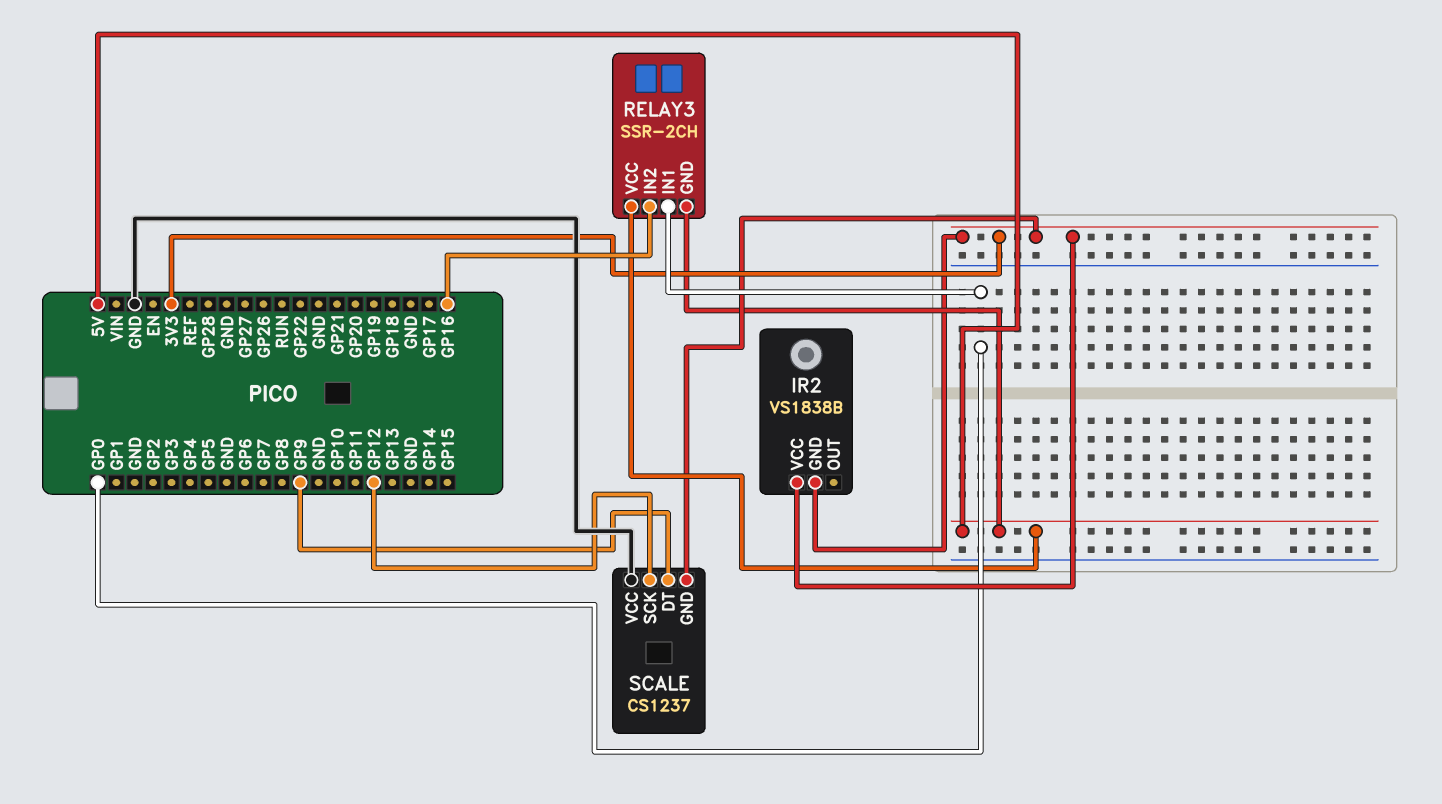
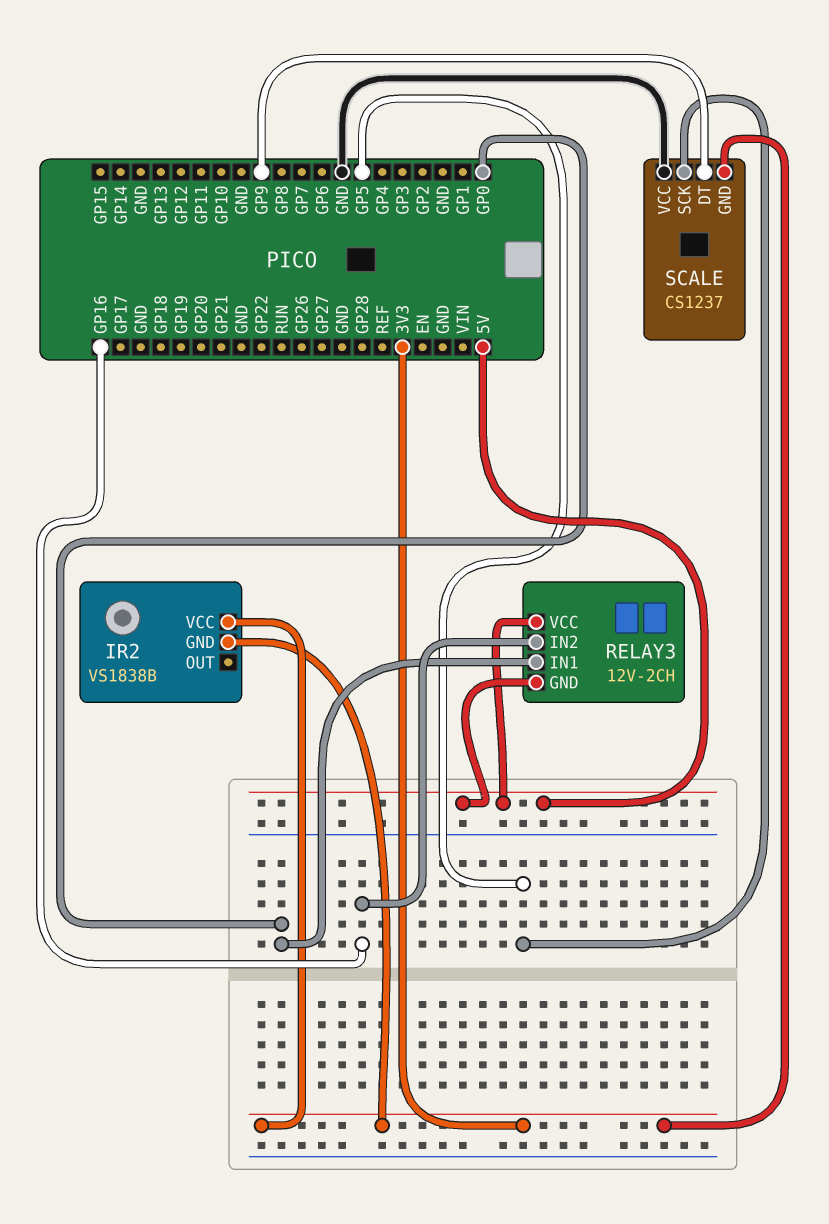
RELAY3: SSR-2CH -> 12V-2CH
SCALE pin SCK: GP12 -> GP5

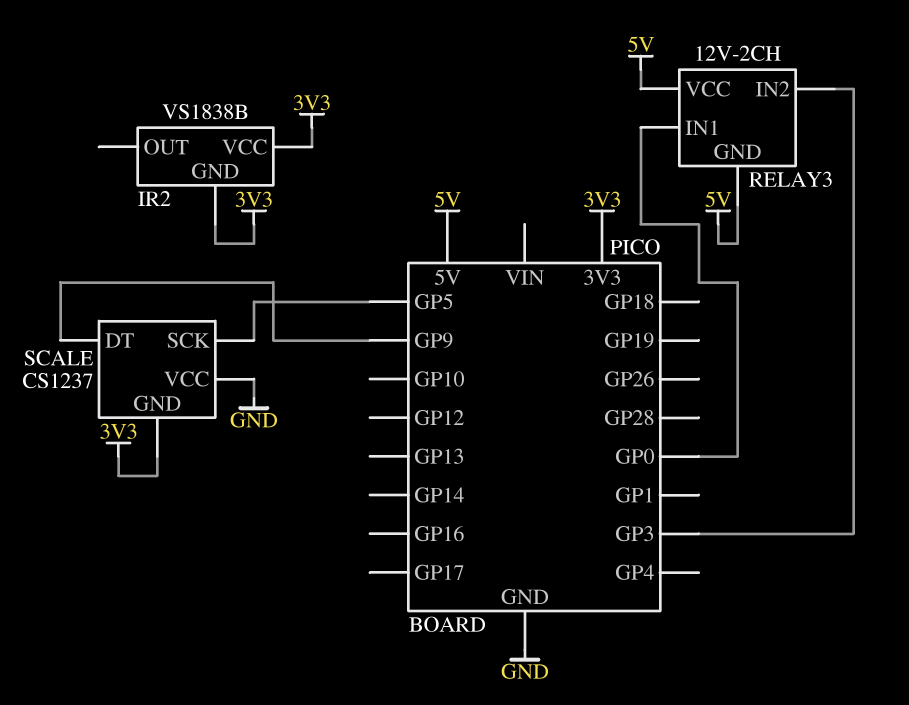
RELAY3 pin IN2: GP16 -> GP3

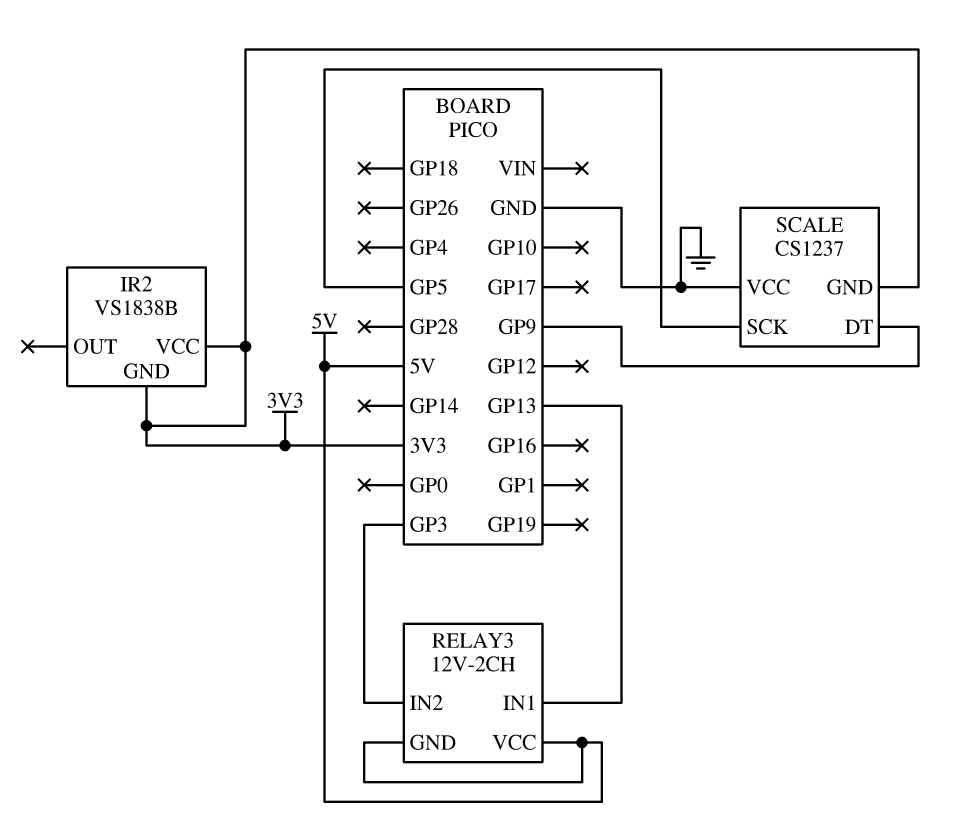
RELAY3 pin IN1: GP0 -> GP13

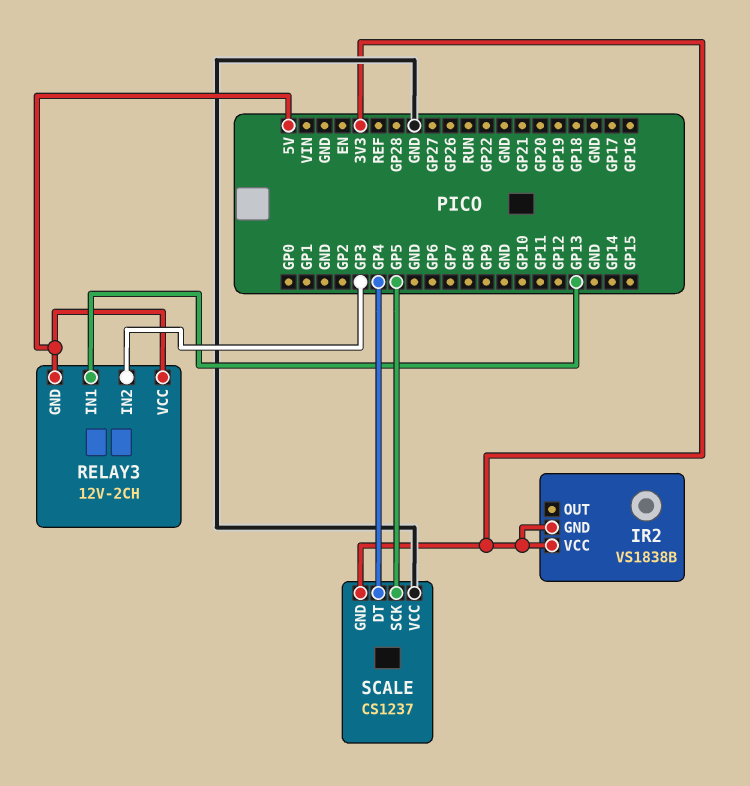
SCALE pin DT: GP9 -> GP4

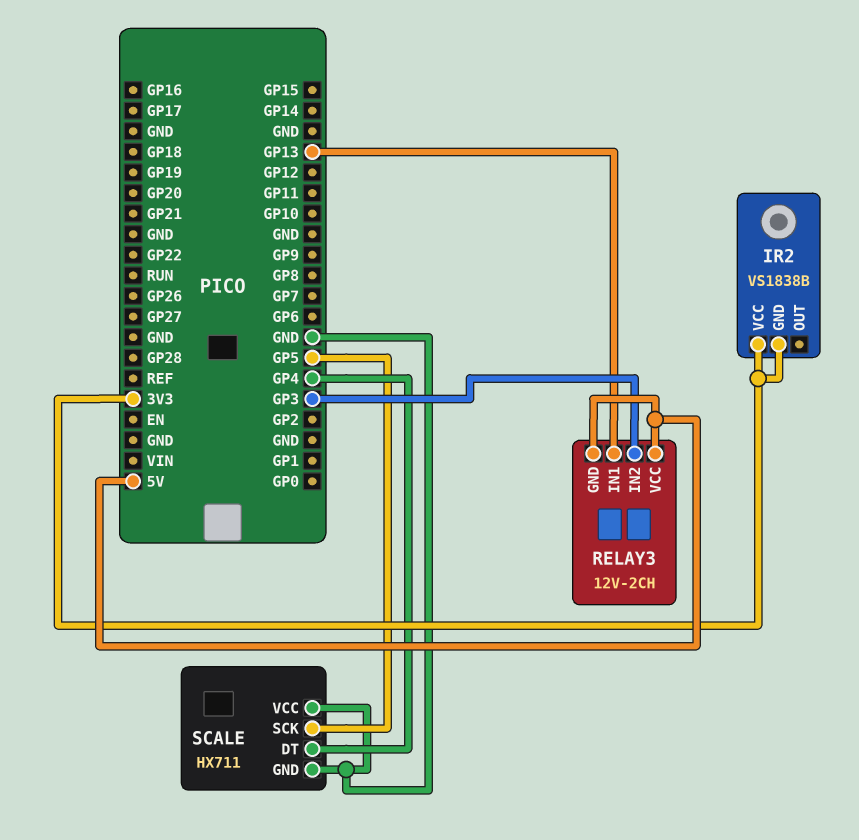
SCALE: CS1237 -> HX711
SCALE pin GND: 3V3 -> GND

